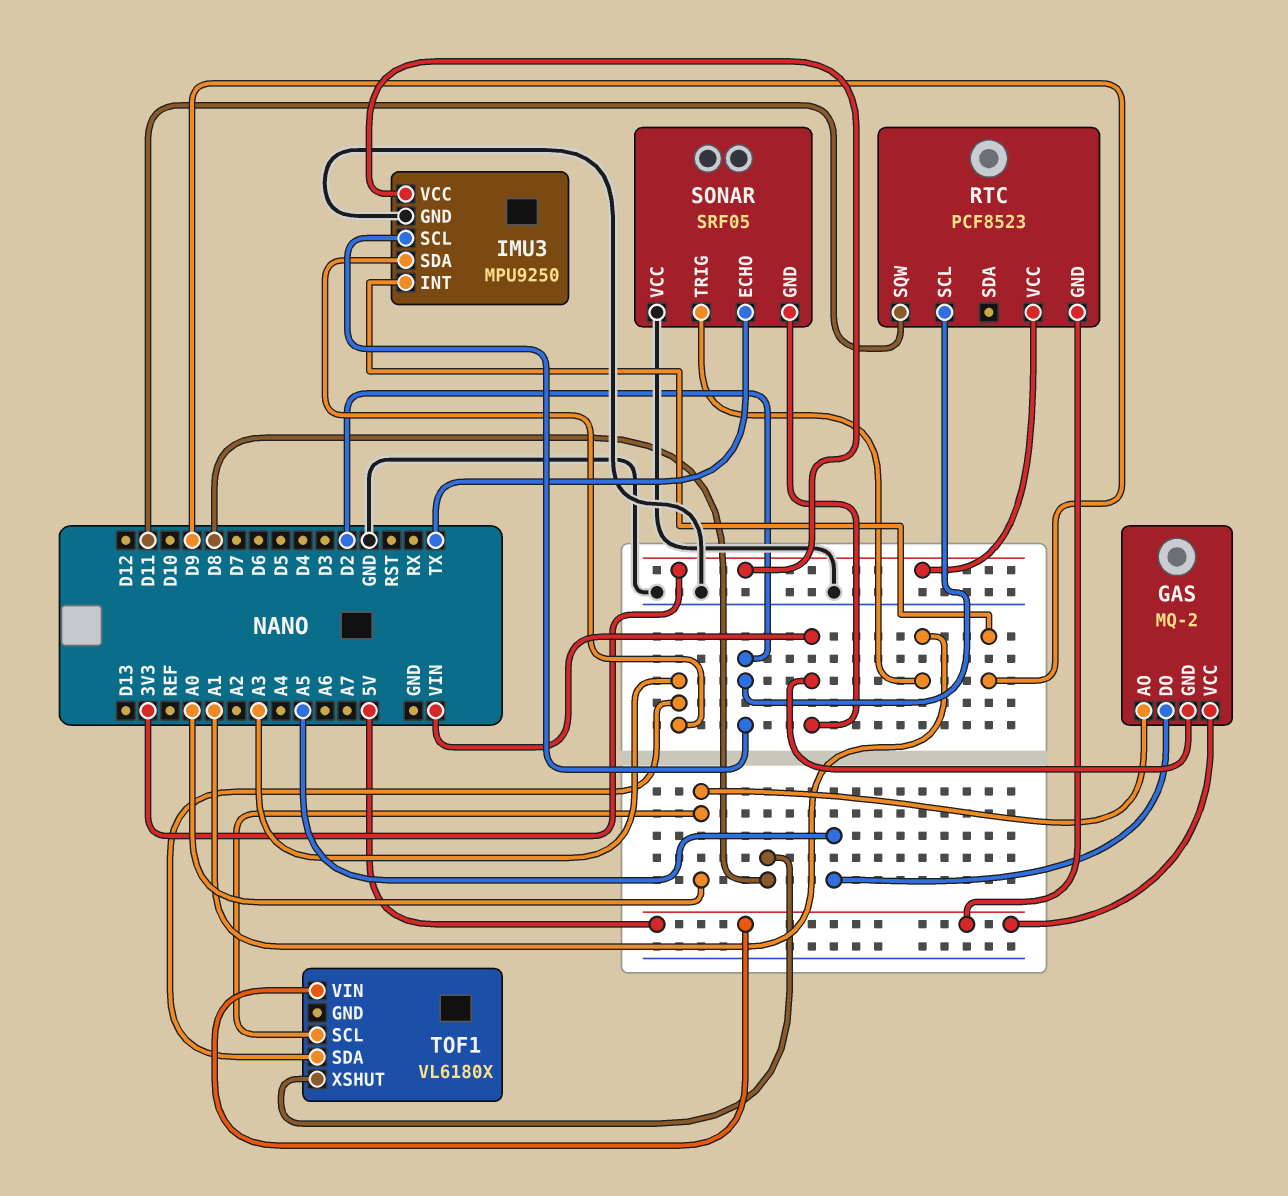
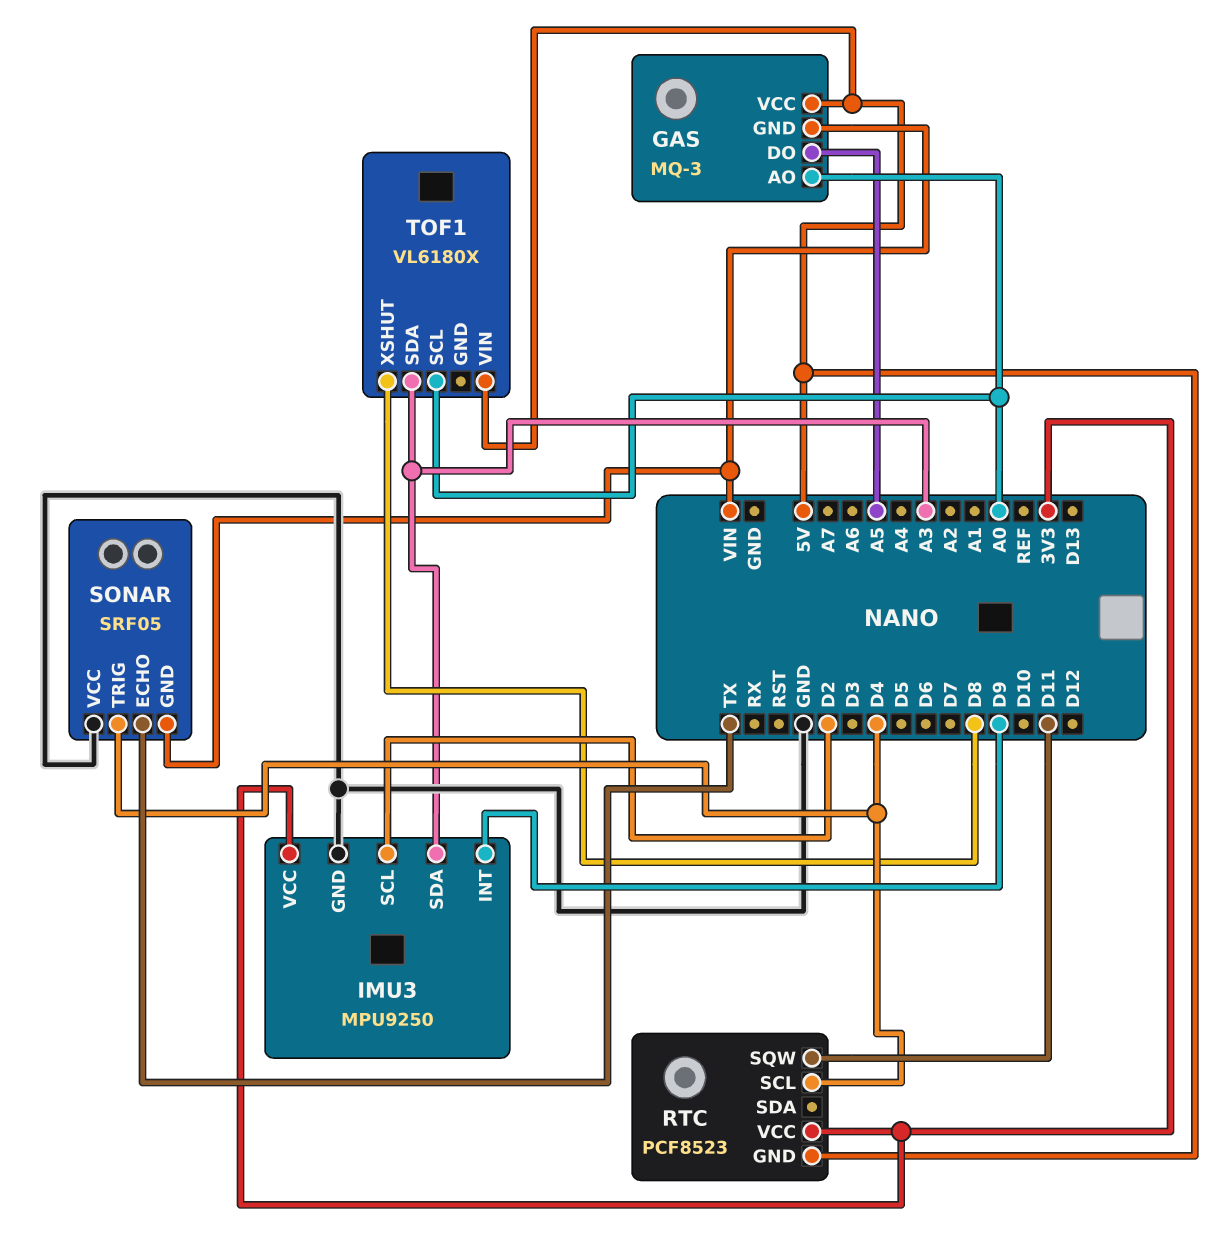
GAS: MQ-2 -> MQ-3
RTC pin SCL: D2 -> D4
SONAR pin TRIG: A1 -> D4

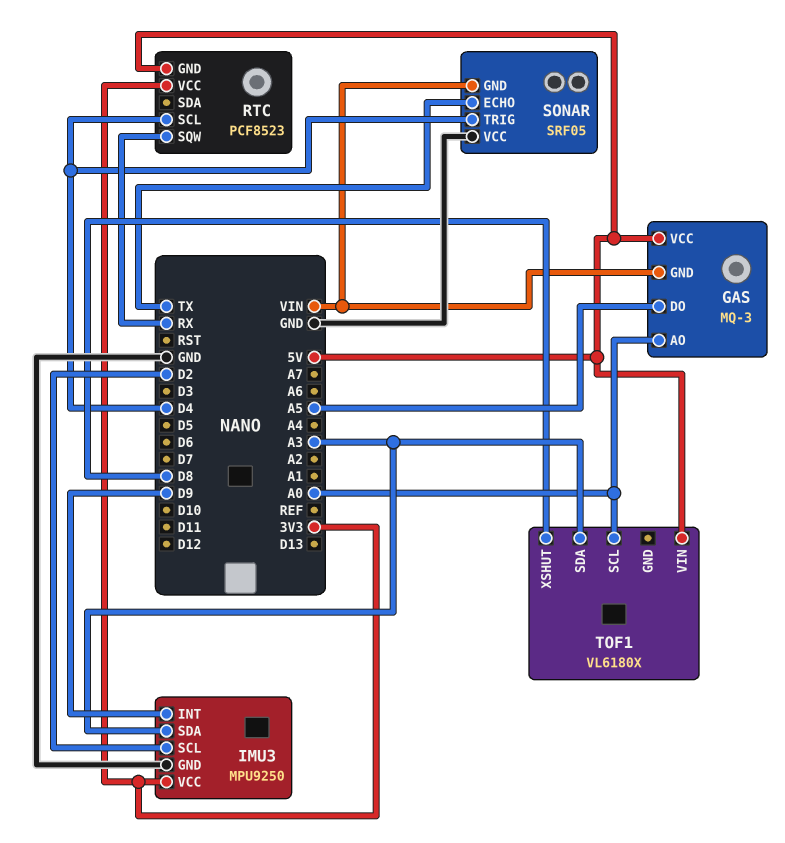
RTC pin SQW: D11 -> RX

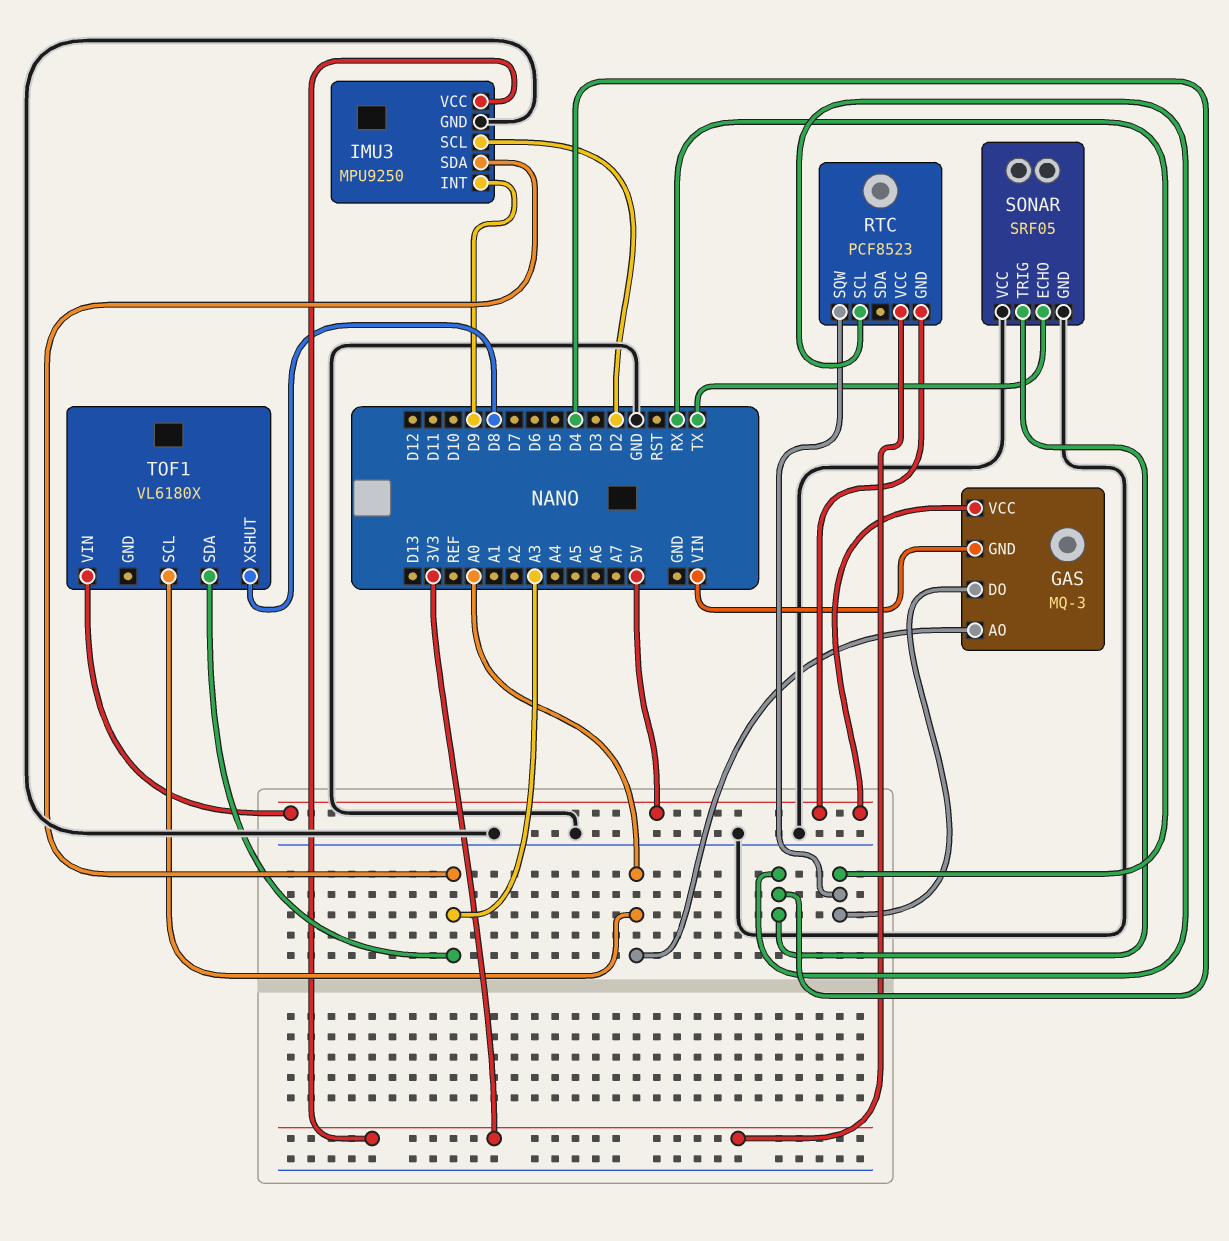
GAS pin DO: A5 -> RX
SONAR pin GND: VIN -> GND

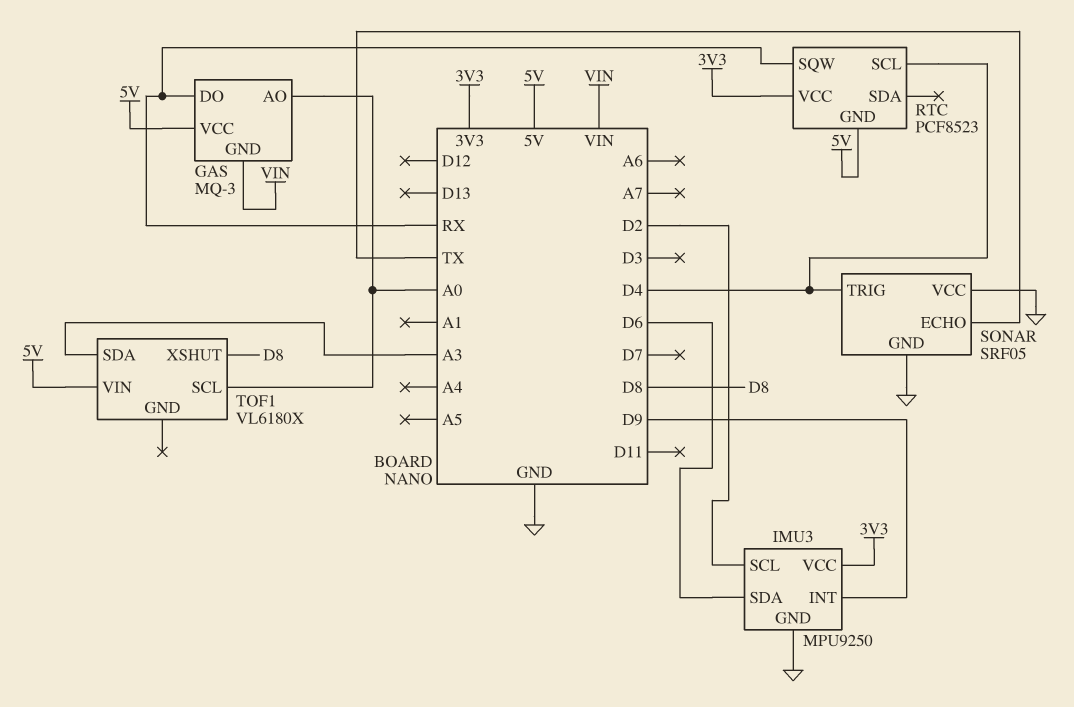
IMU3 pin SDA: A3 -> D6

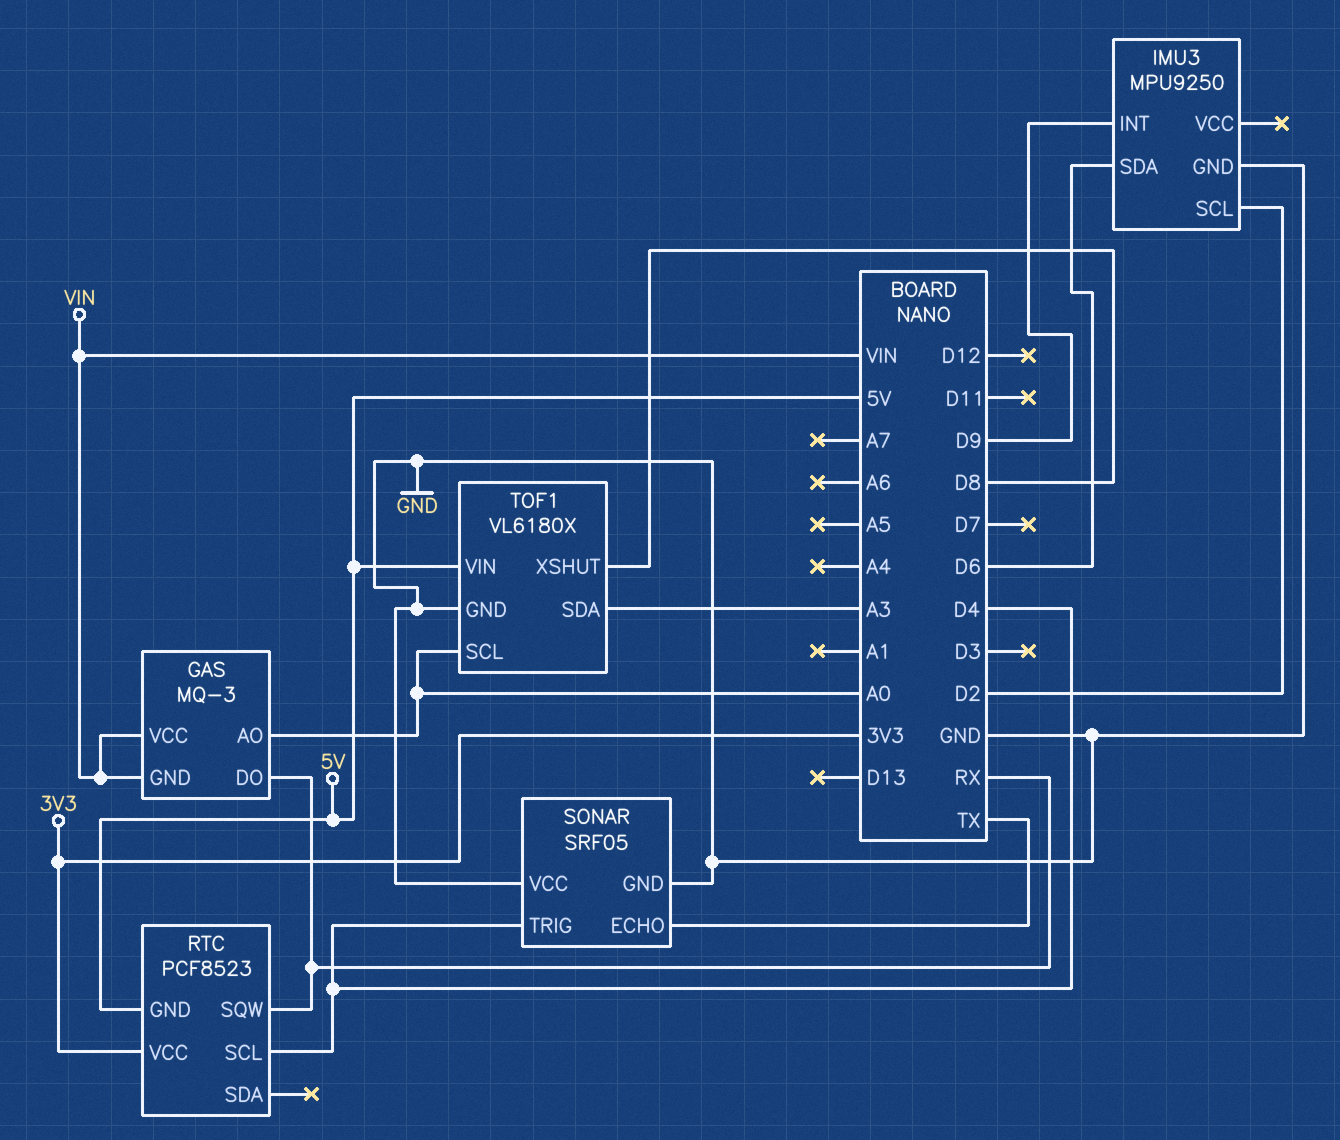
GAS pin VCC: 5V -> VIN
IMU3 pin VCC: 3V3 -> none
TOF1 pin GND: none -> GND

